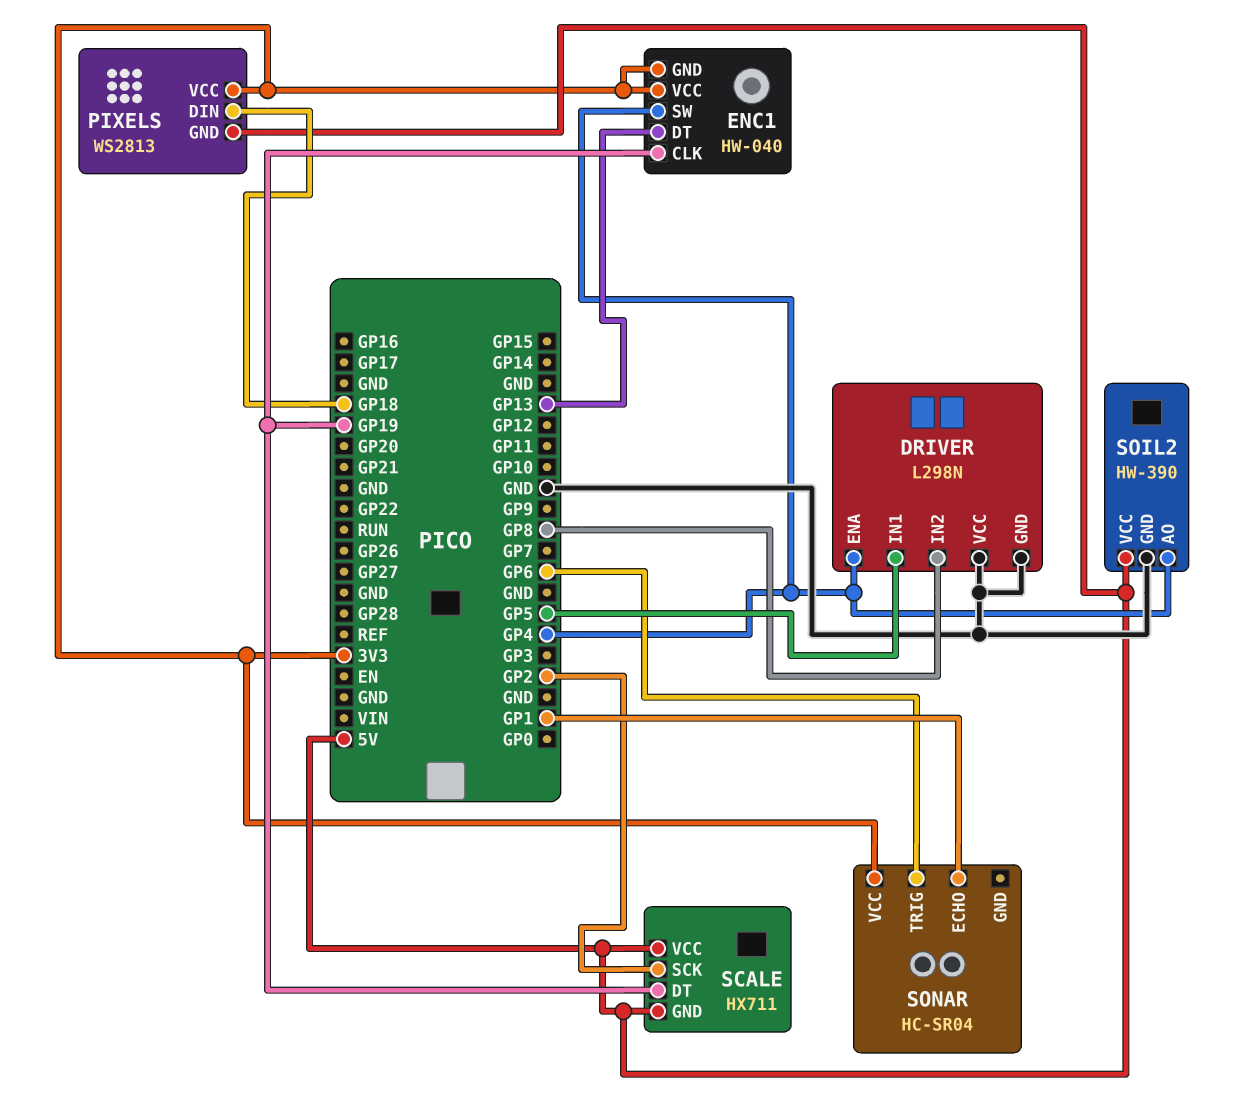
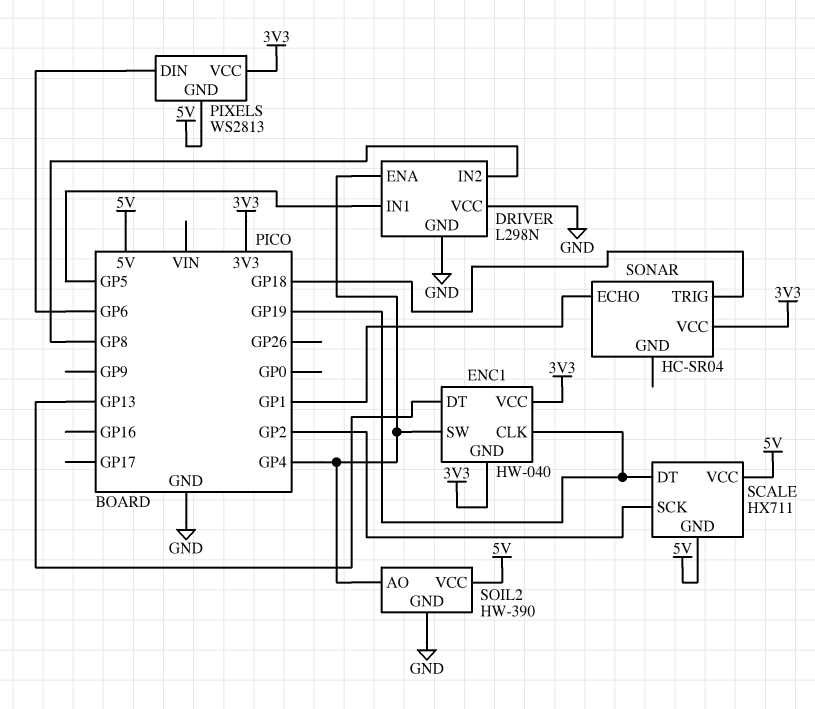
PIXELS pin DIN: GP18 -> GP6
SONAR pin TRIG: GP6 -> GP18

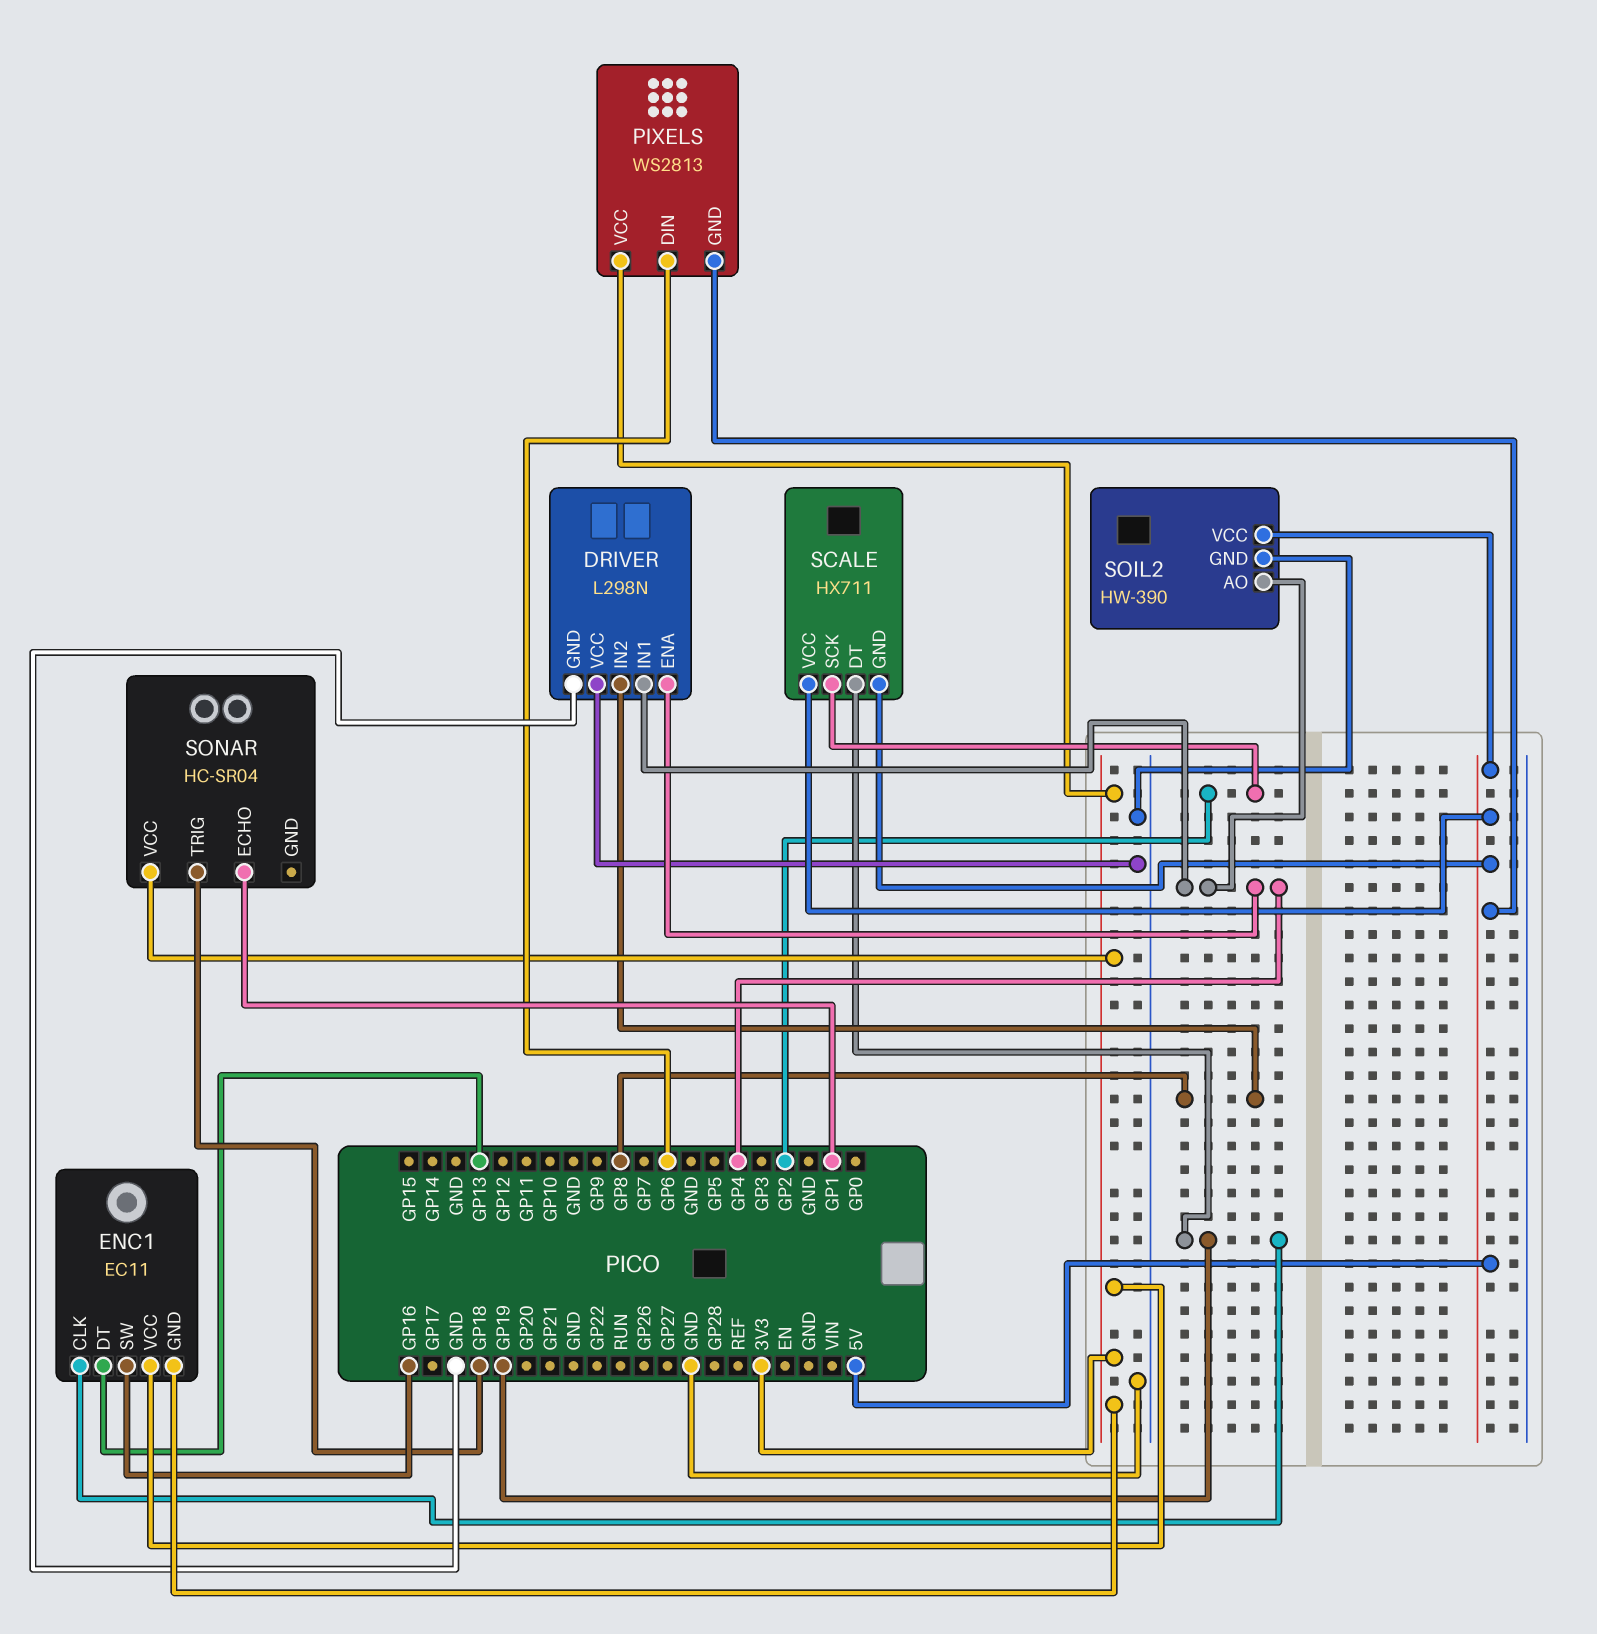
DRIVER pin IN1: GP5 -> GP4
ENC1: HW-040 -> EC11
ENC1 pin SW: GP4 -> GP16

